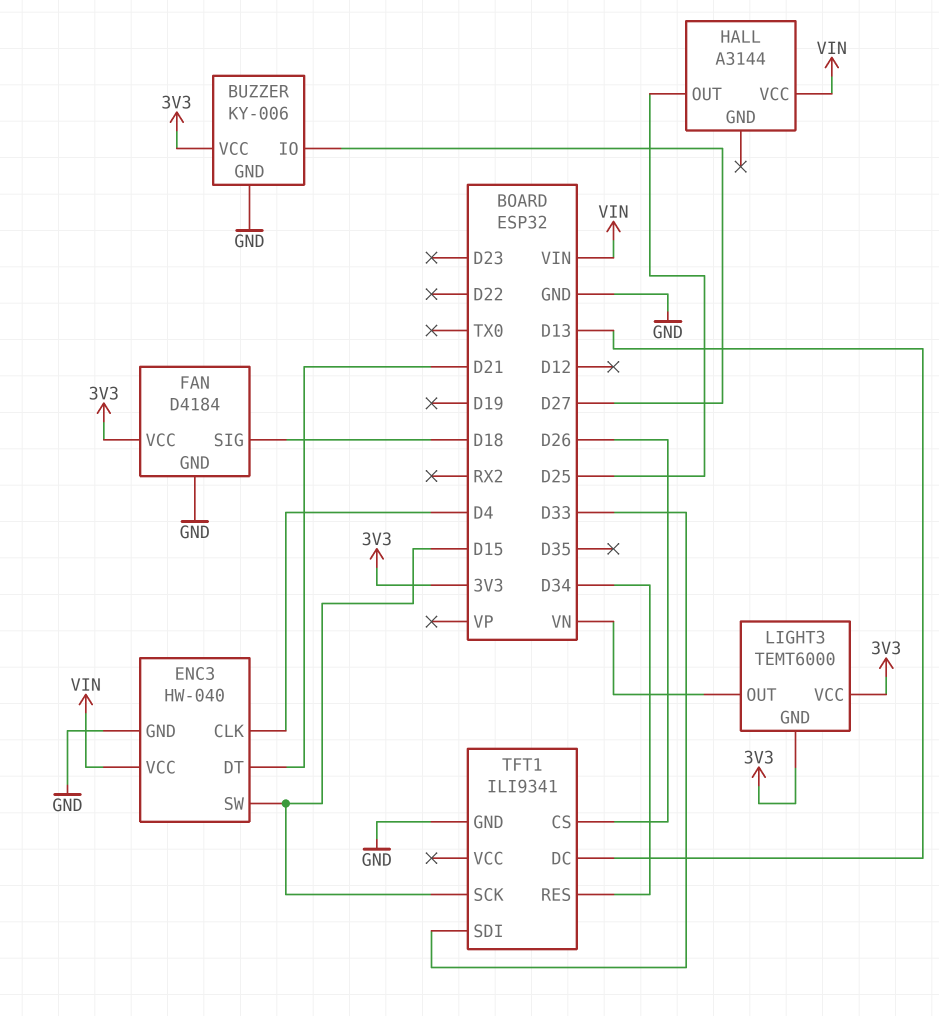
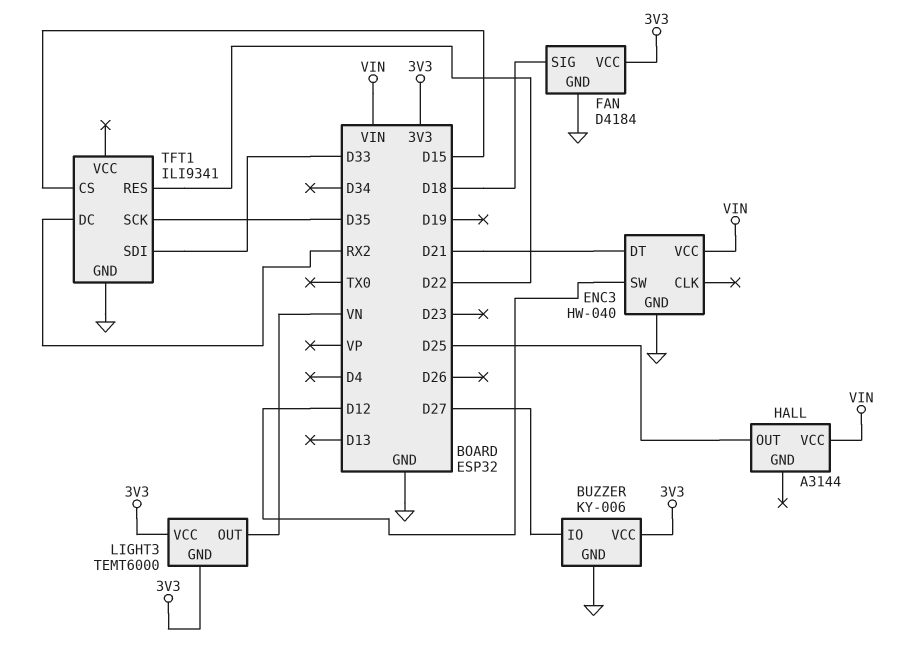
ENC3 pin CLK: D4 -> none
ENC3 pin SW: D15 -> D12
TFT1 pin CS: D26 -> D15
TFT1 pin DC: D13 -> RX2
TFT1 pin RES: D34 -> D22
TFT1 pin SCK: D15 -> D35

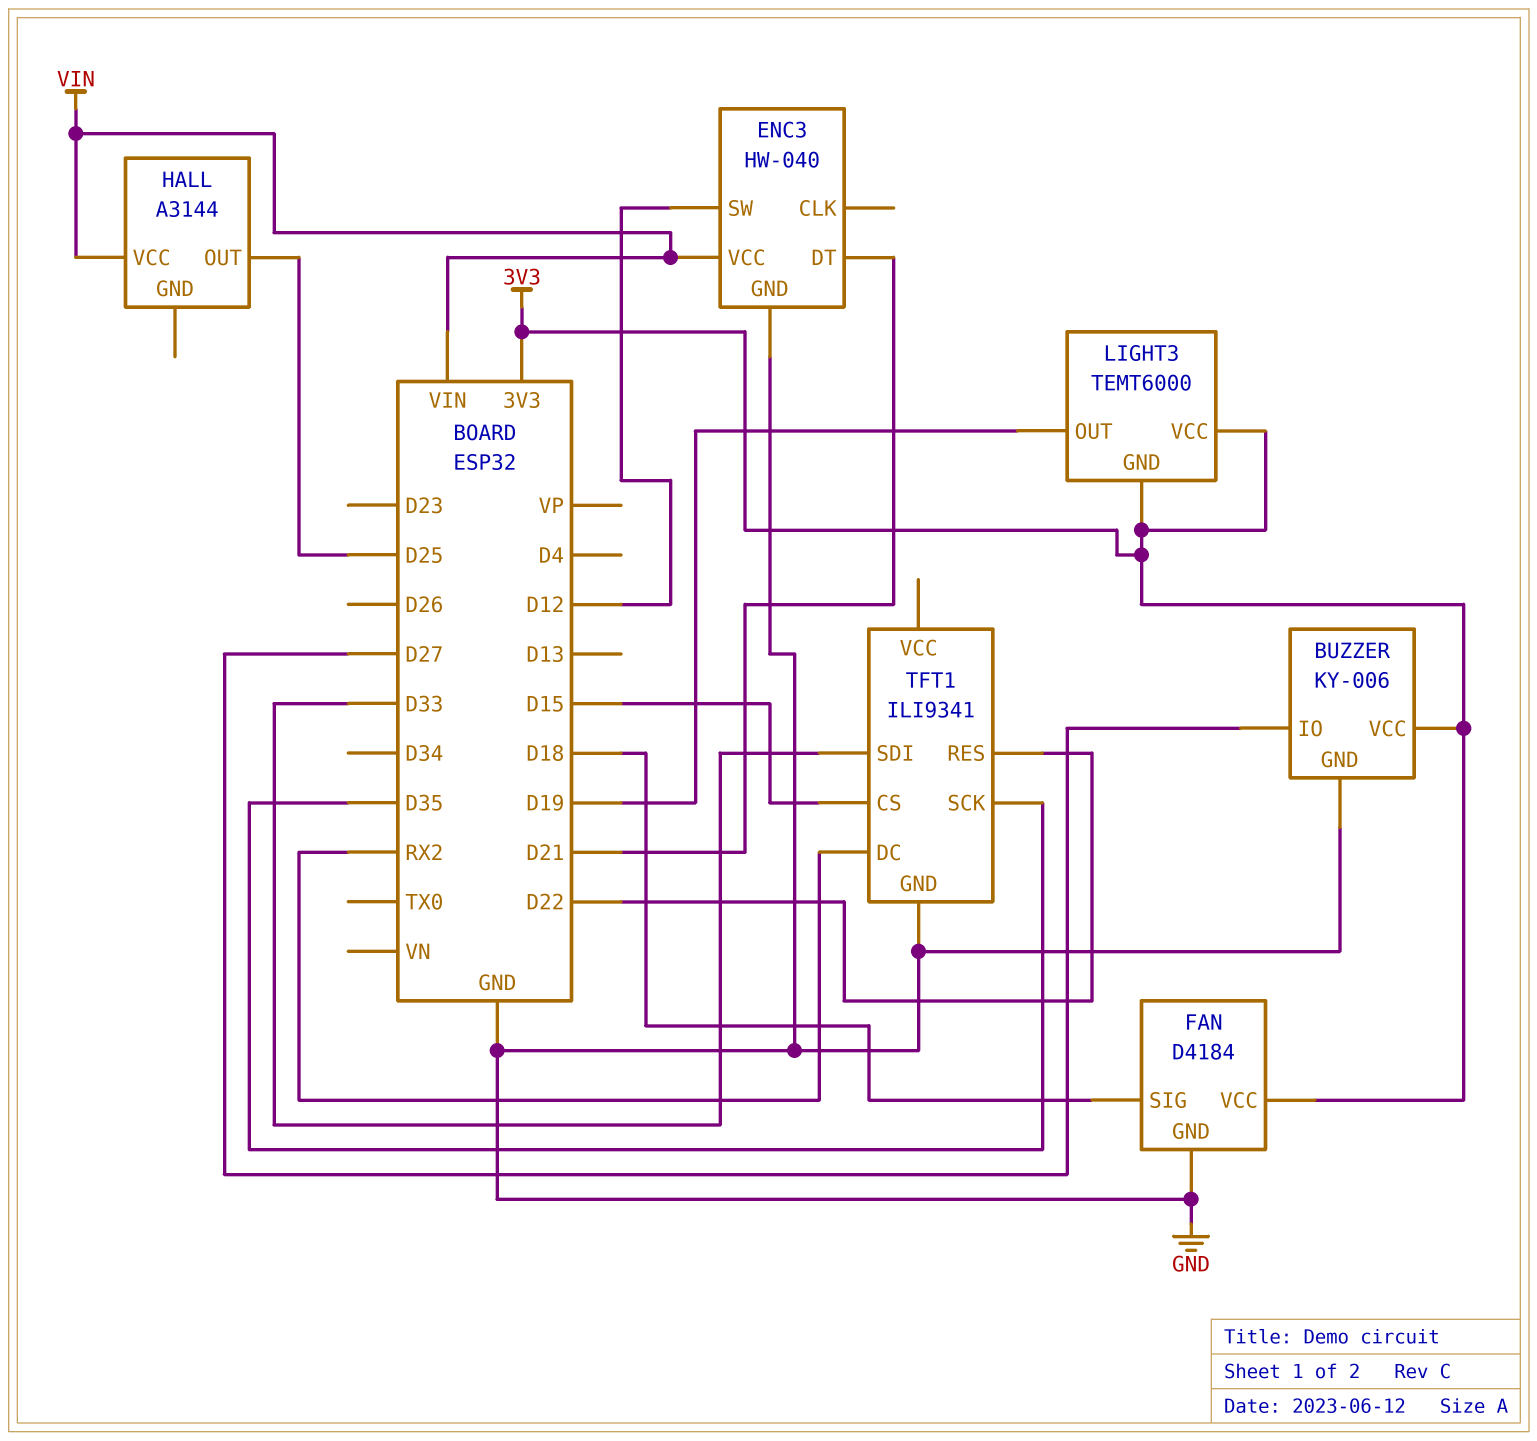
LIGHT3 pin OUT: VN -> D19

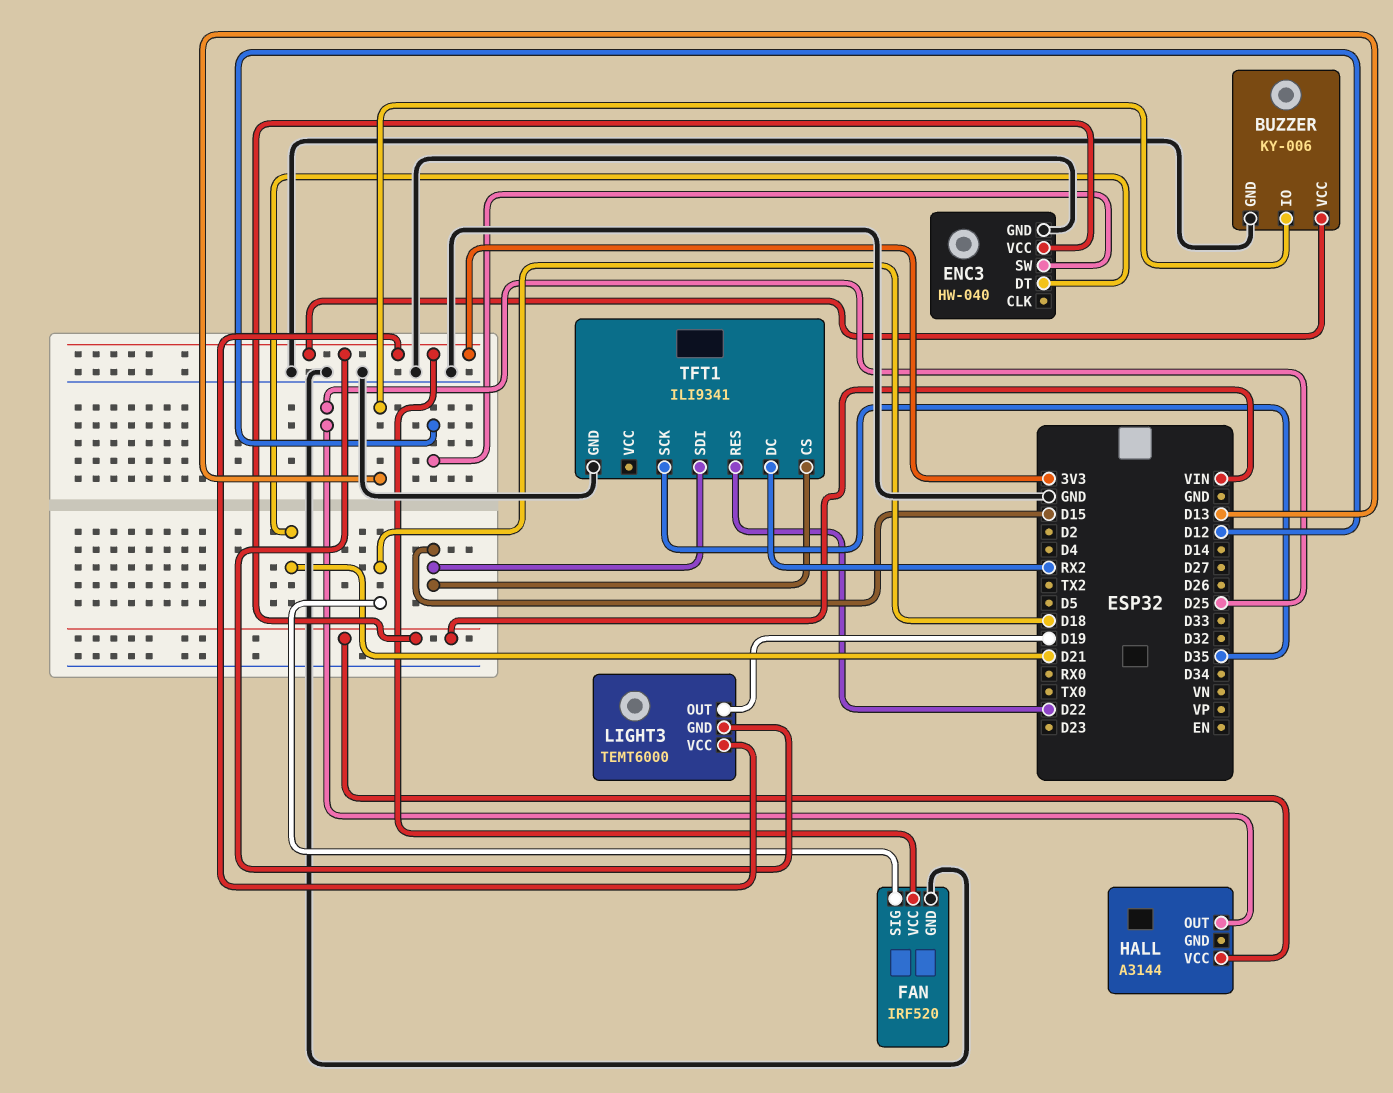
BUZZER pin IO: D27 -> D13
FAN: D4184 -> IRF520
TFT1 pin SDI: D33 -> D15

